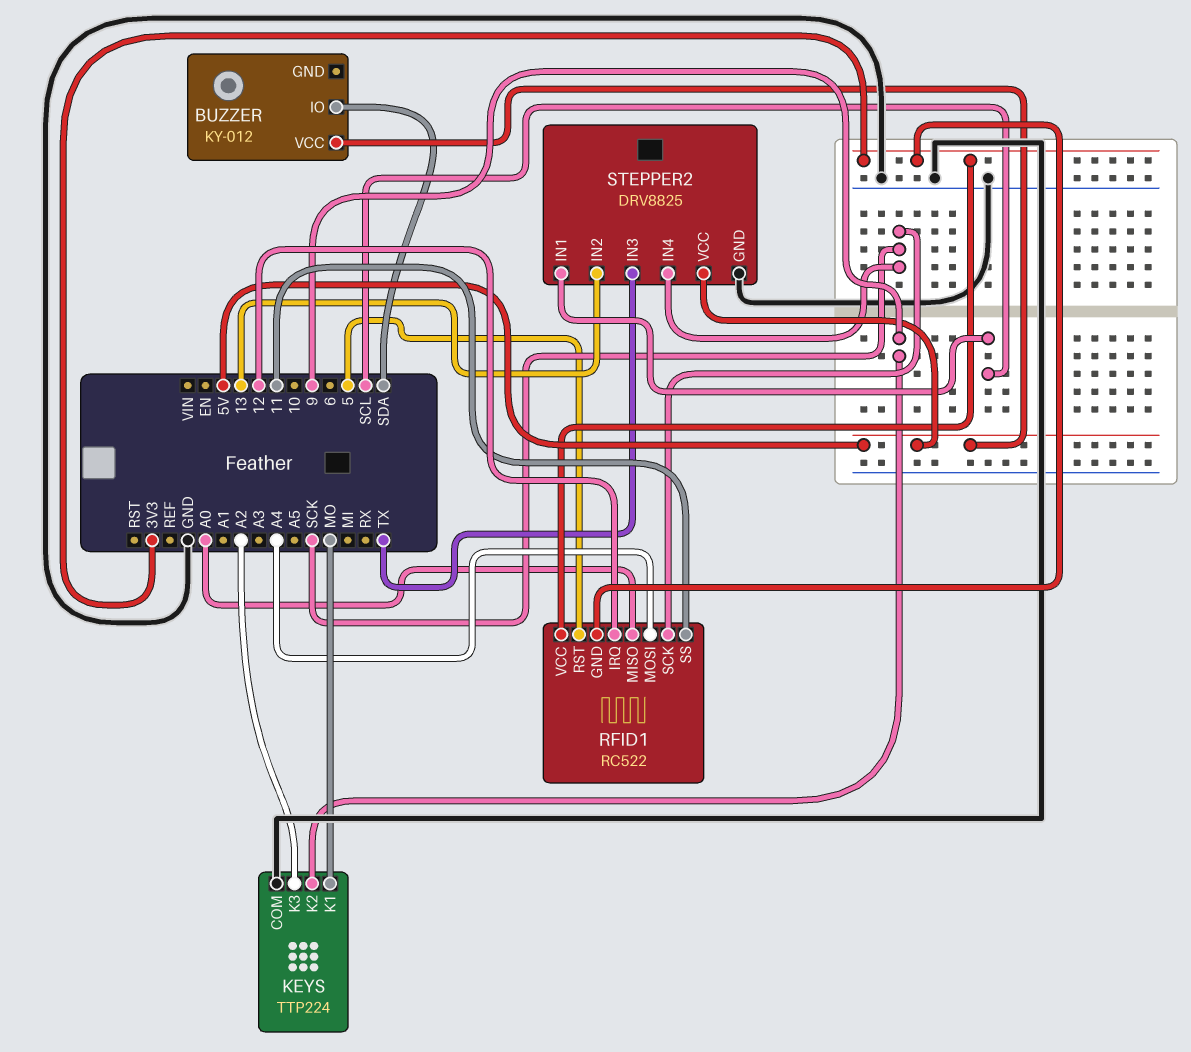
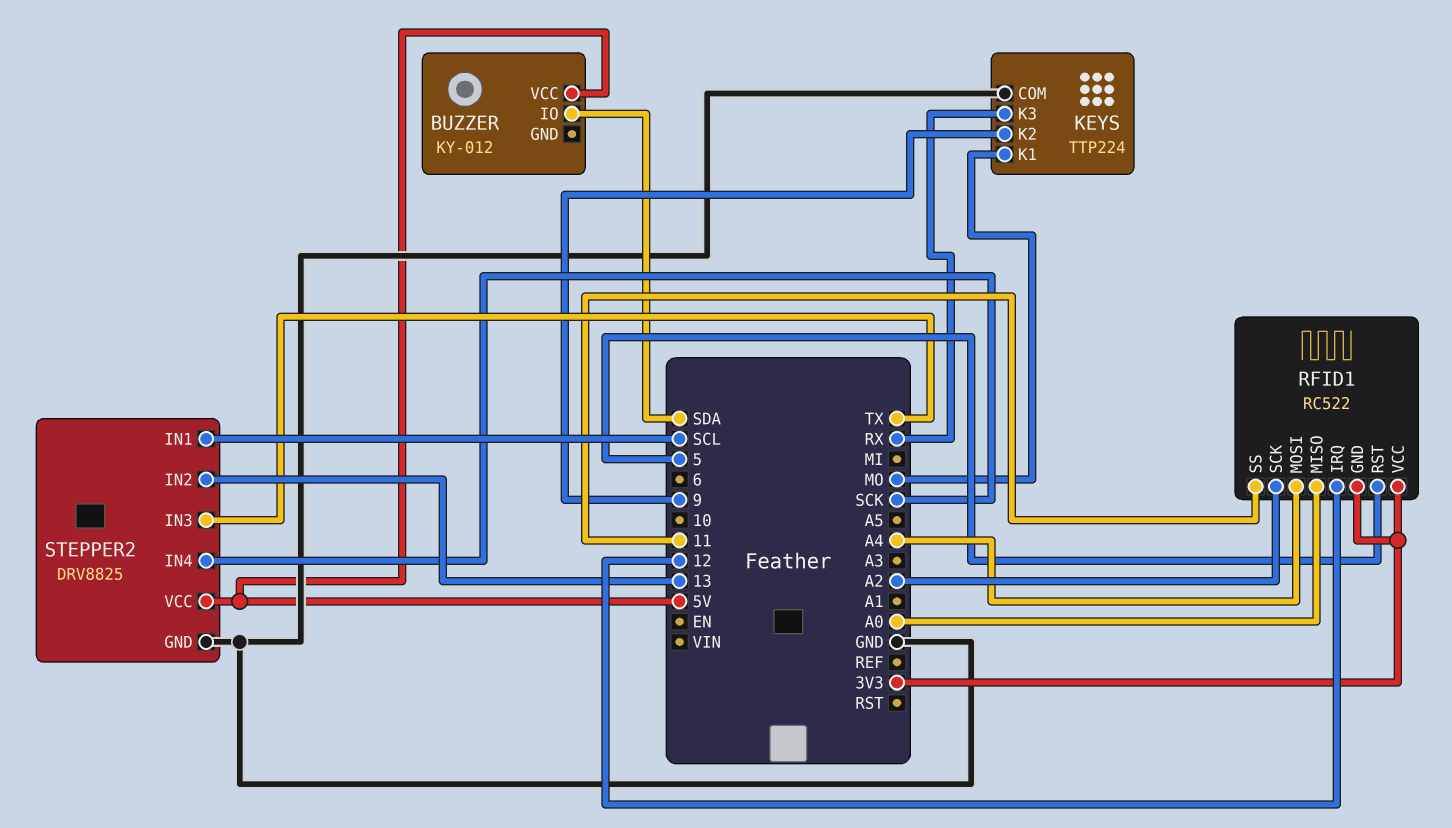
KEYS pin K3: A2 -> RX
RFID1 pin SCK: SCK -> A2

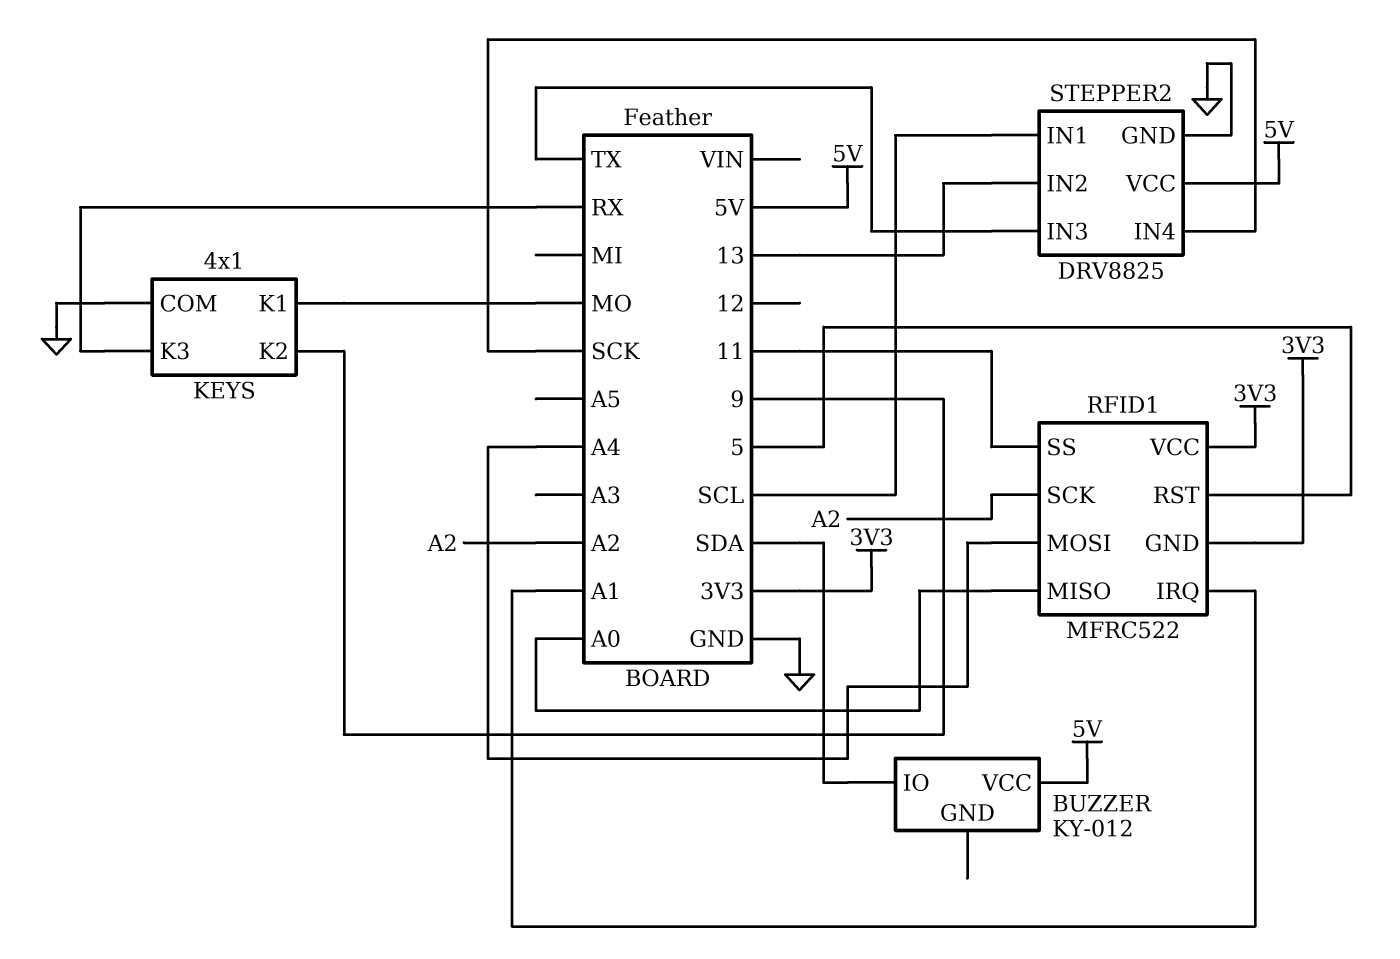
KEYS: TTP224 -> 4x1
RFID1: RC522 -> MFRC522
RFID1 pin IRQ: 12 -> A1

